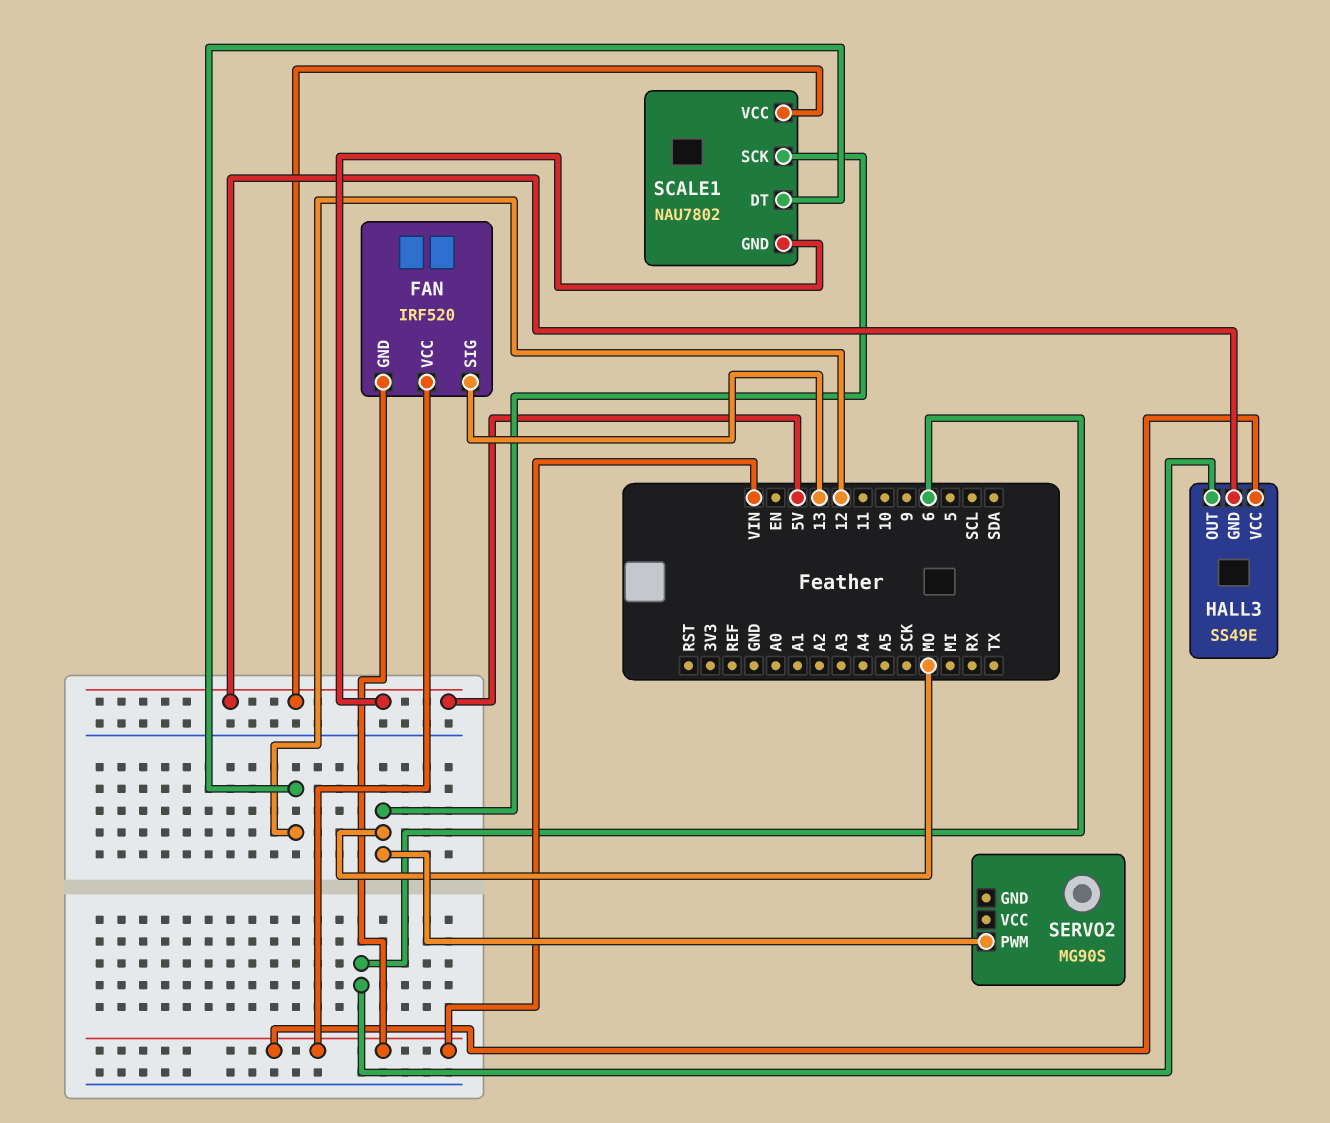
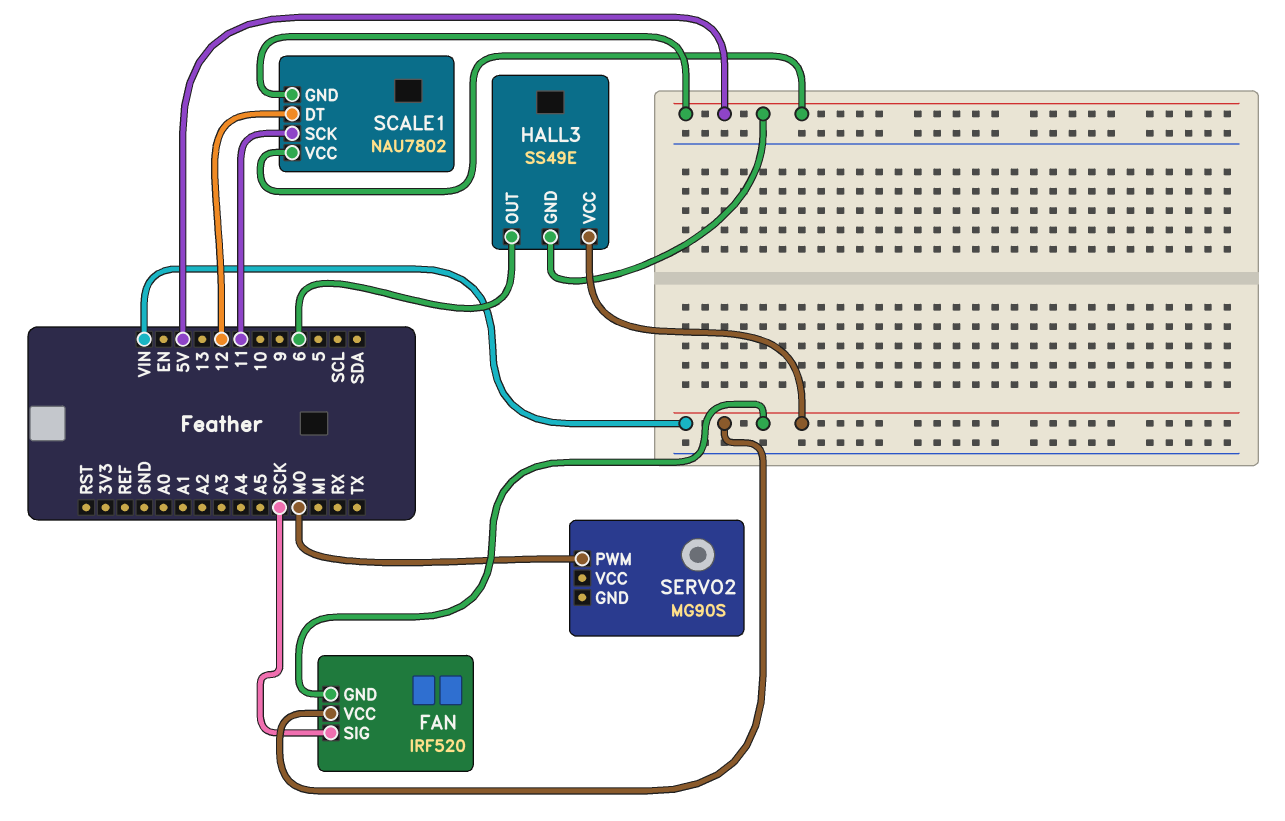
FAN pin SIG: 13 -> SCK
SCALE1 pin SCK: MO -> 11

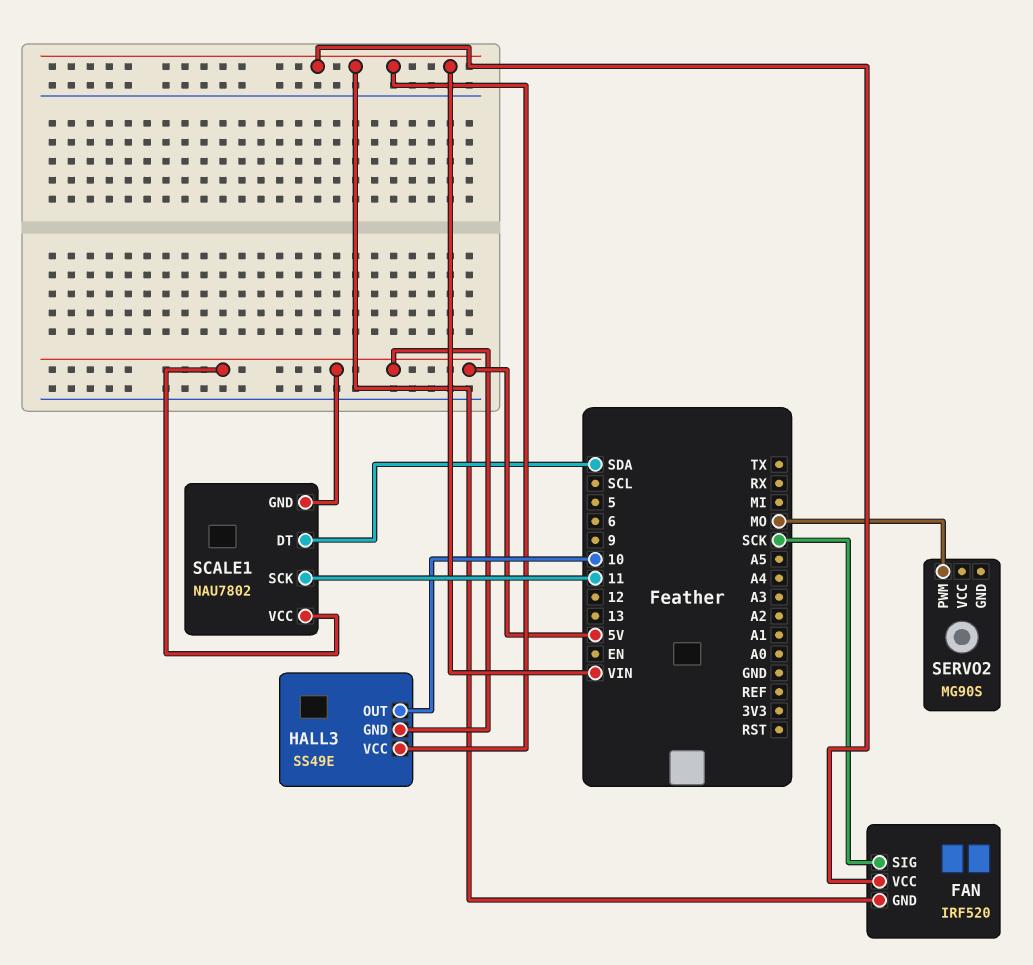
HALL3 pin OUT: 6 -> 10
SCALE1 pin DT: 12 -> SDA

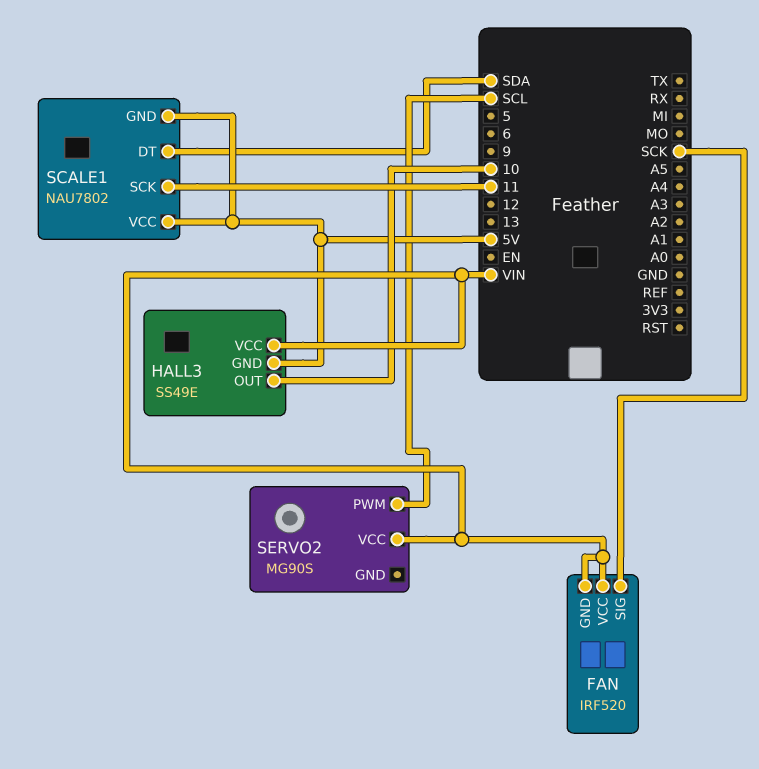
SERVO2 pin PWM: MO -> SCL
SERVO2 pin VCC: none -> VIN

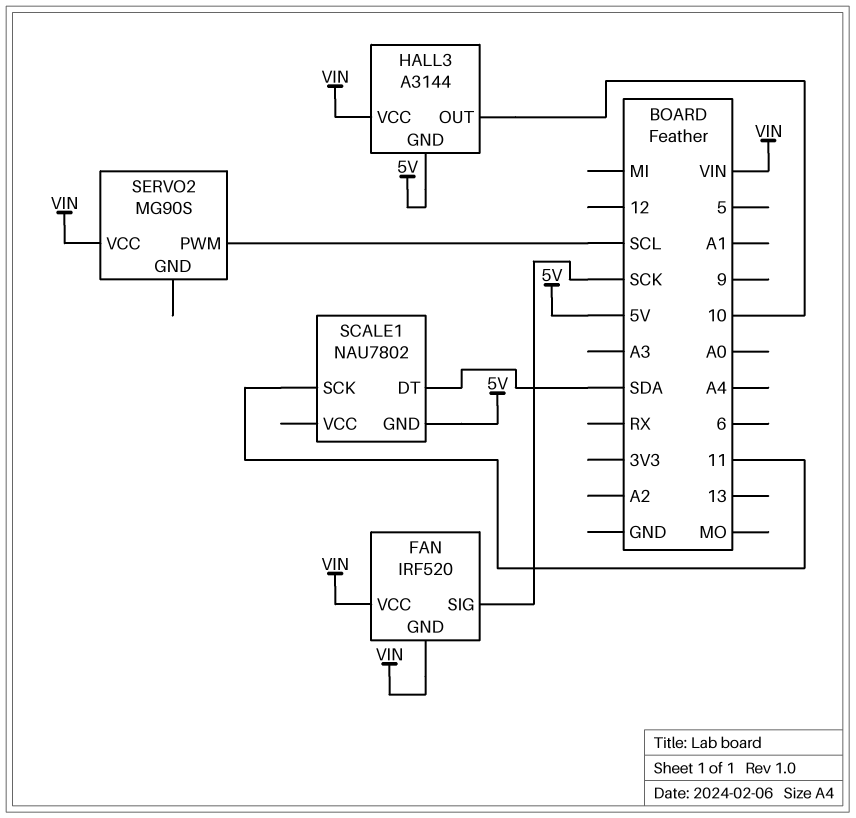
HALL3: SS49E -> A3144
SCALE1 pin VCC: 5V -> none

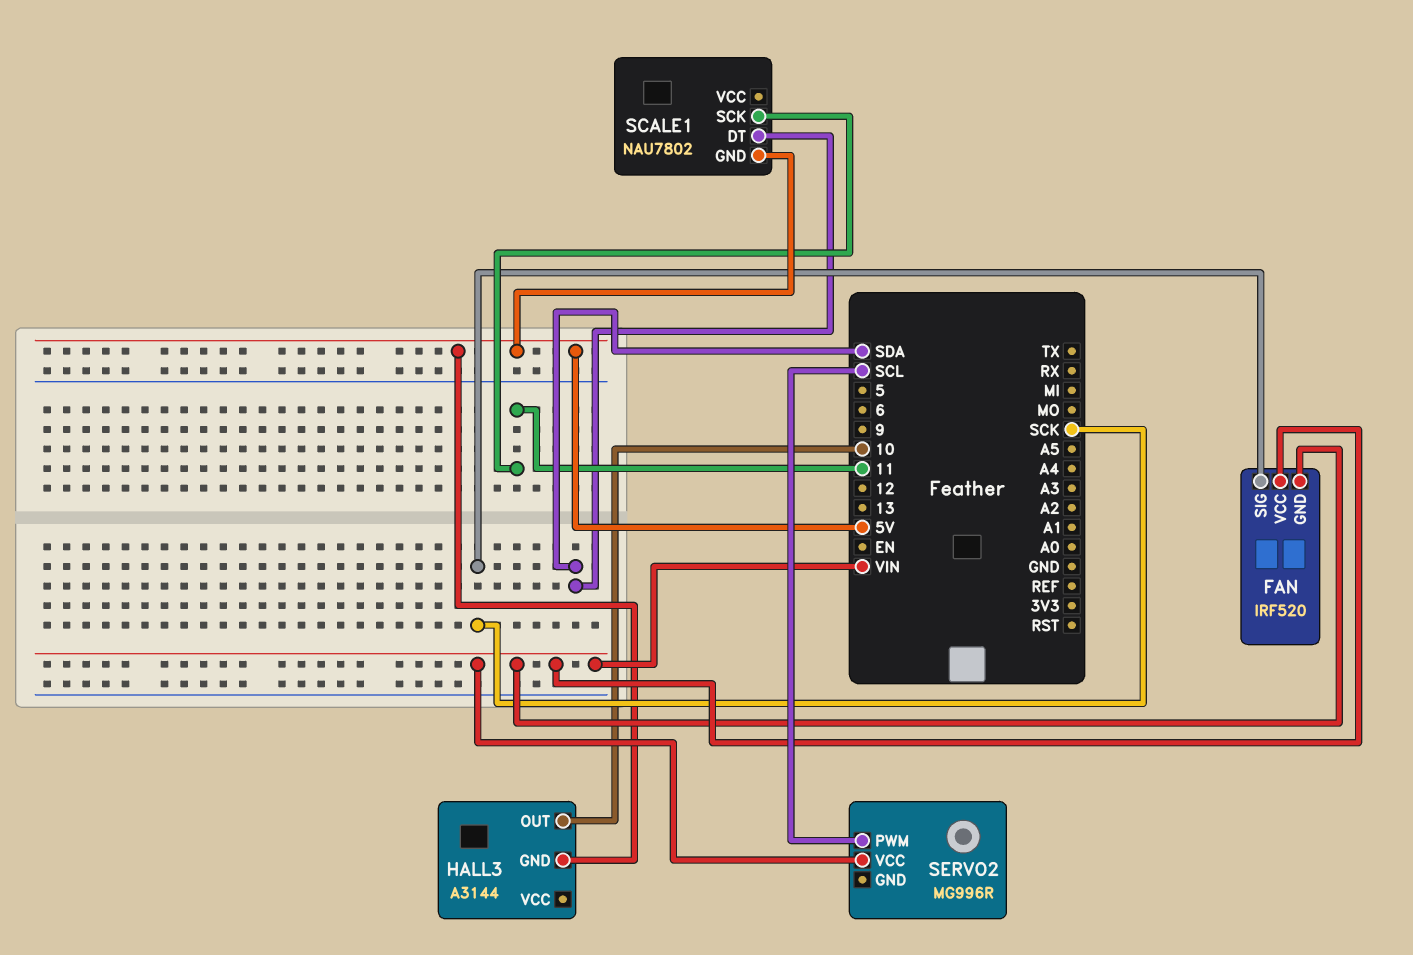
HALL3 pin VCC: VIN -> none
SERVO2: MG90S -> MG996R

